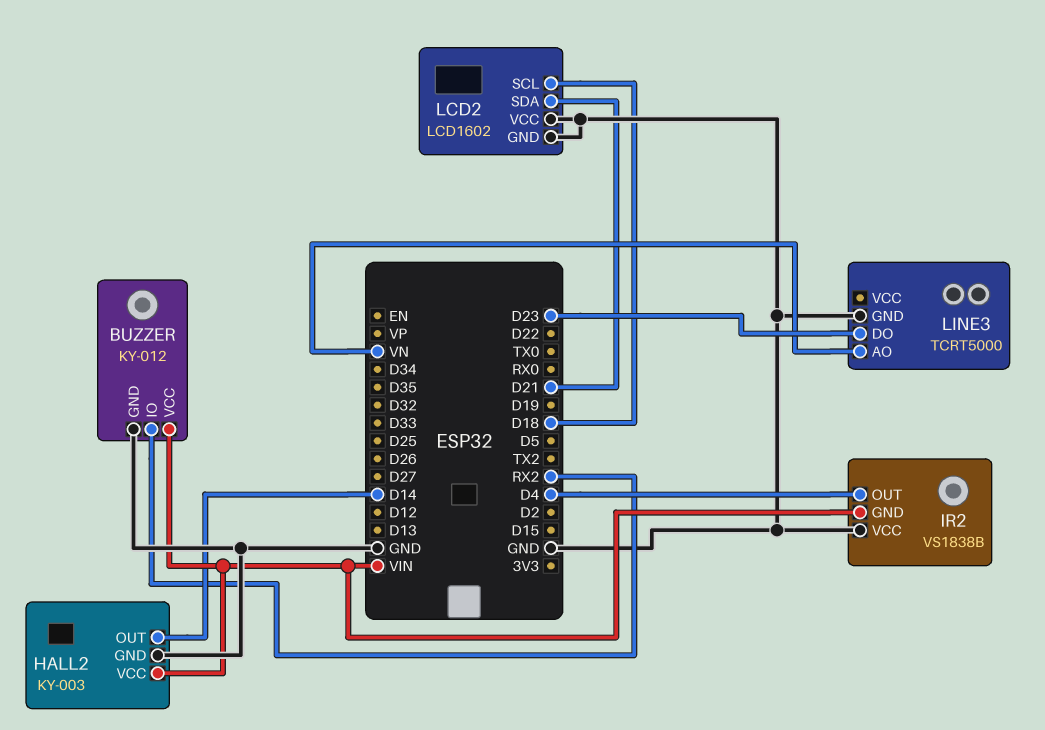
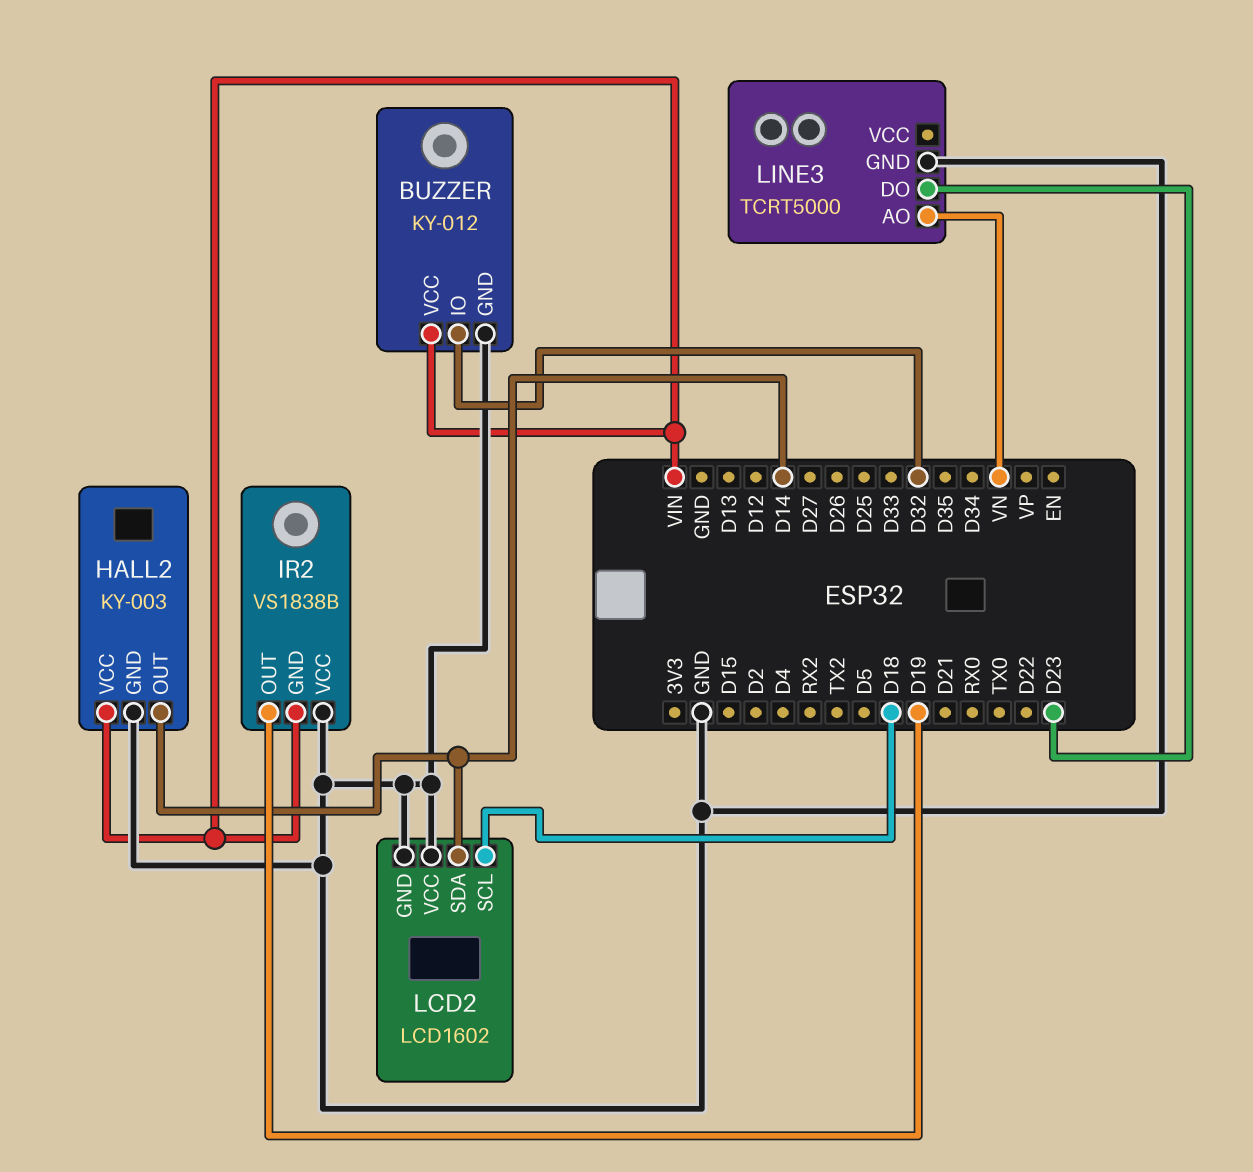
BUZZER pin IO: RX2 -> D32
IR2 pin OUT: D4 -> D19
LCD2 pin SDA: D21 -> D14

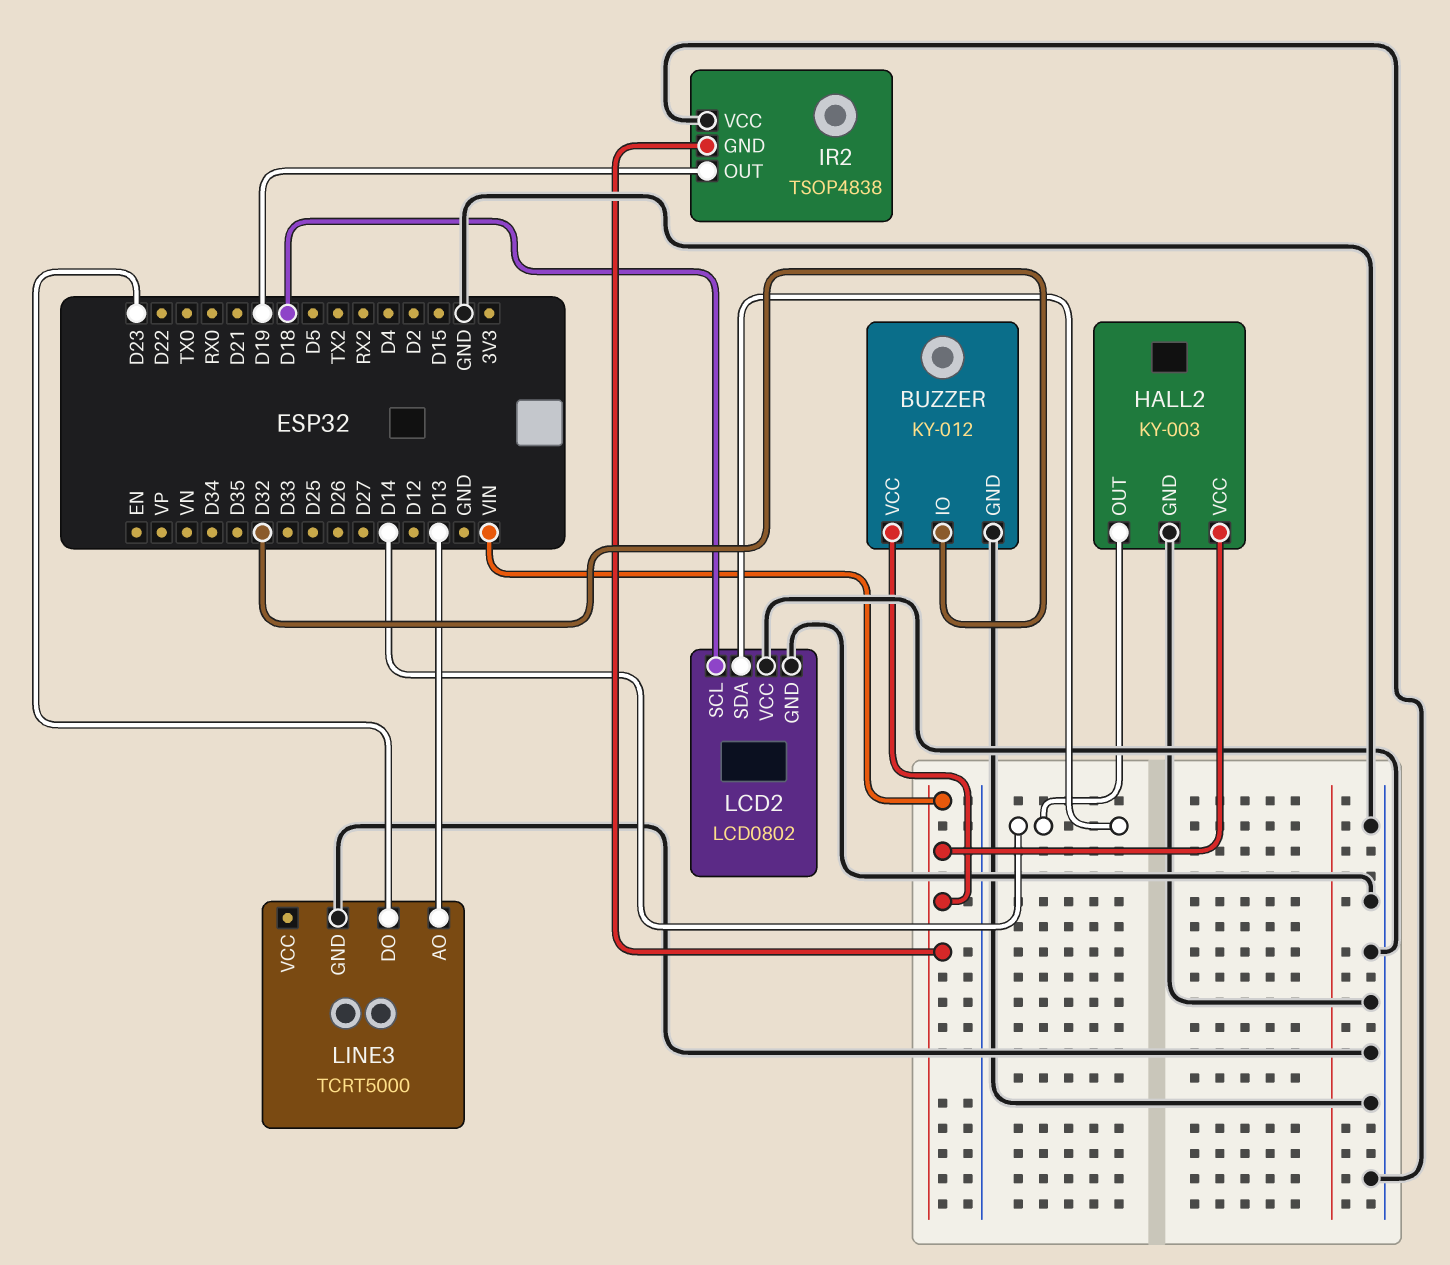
IR2: VS1838B -> TSOP4838
LCD2: LCD1602 -> LCD0802
LINE3 pin AO: VN -> D13

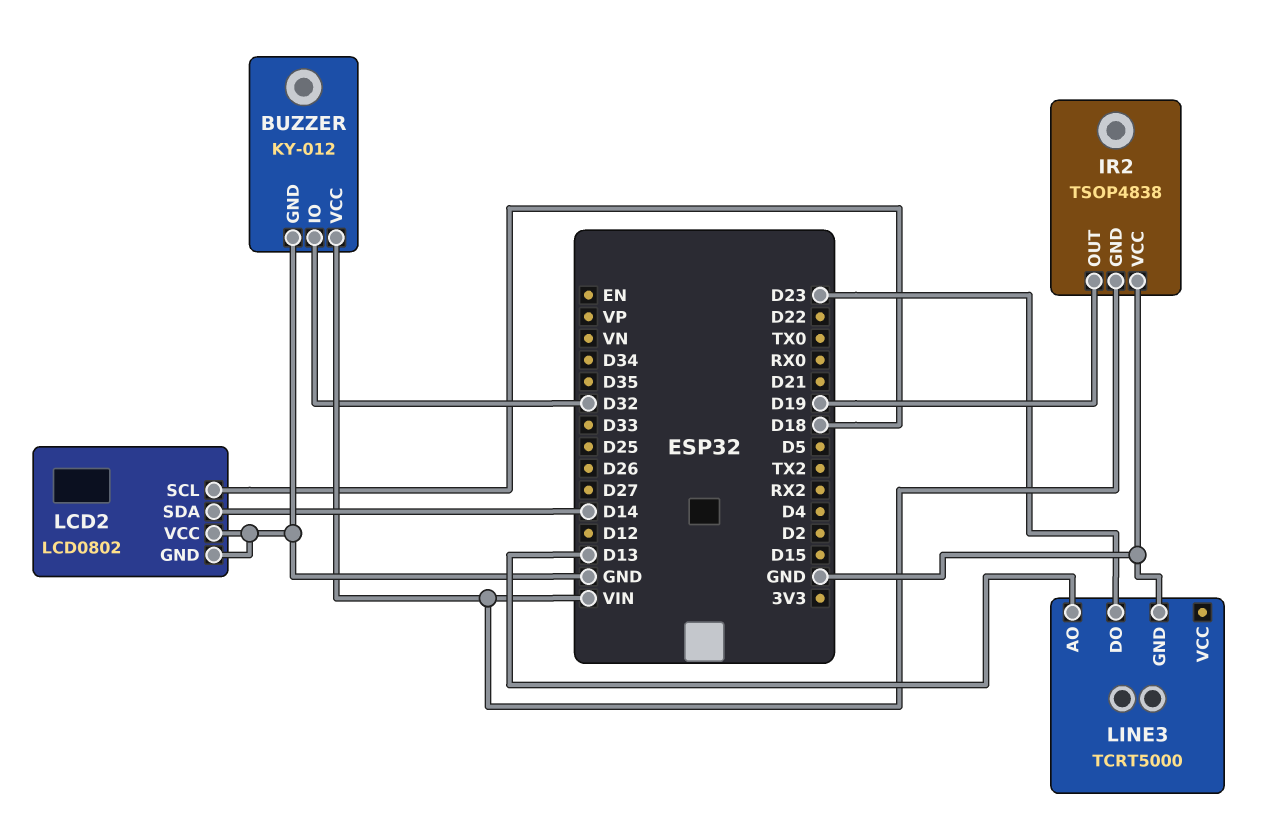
HALL2: KY-003 -> none
HALL2 pin GND: GND -> none
HALL2 pin OUT: D14 -> none
HALL2 pin VCC: VIN -> none

